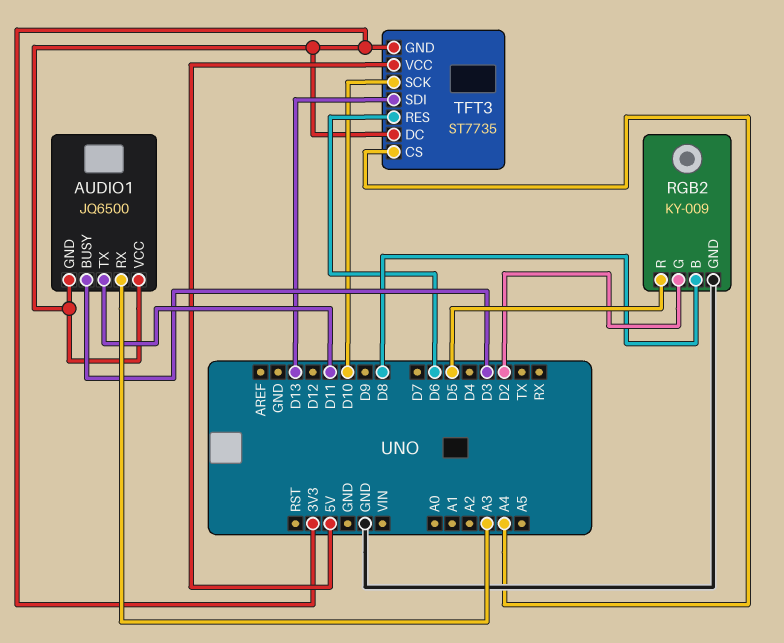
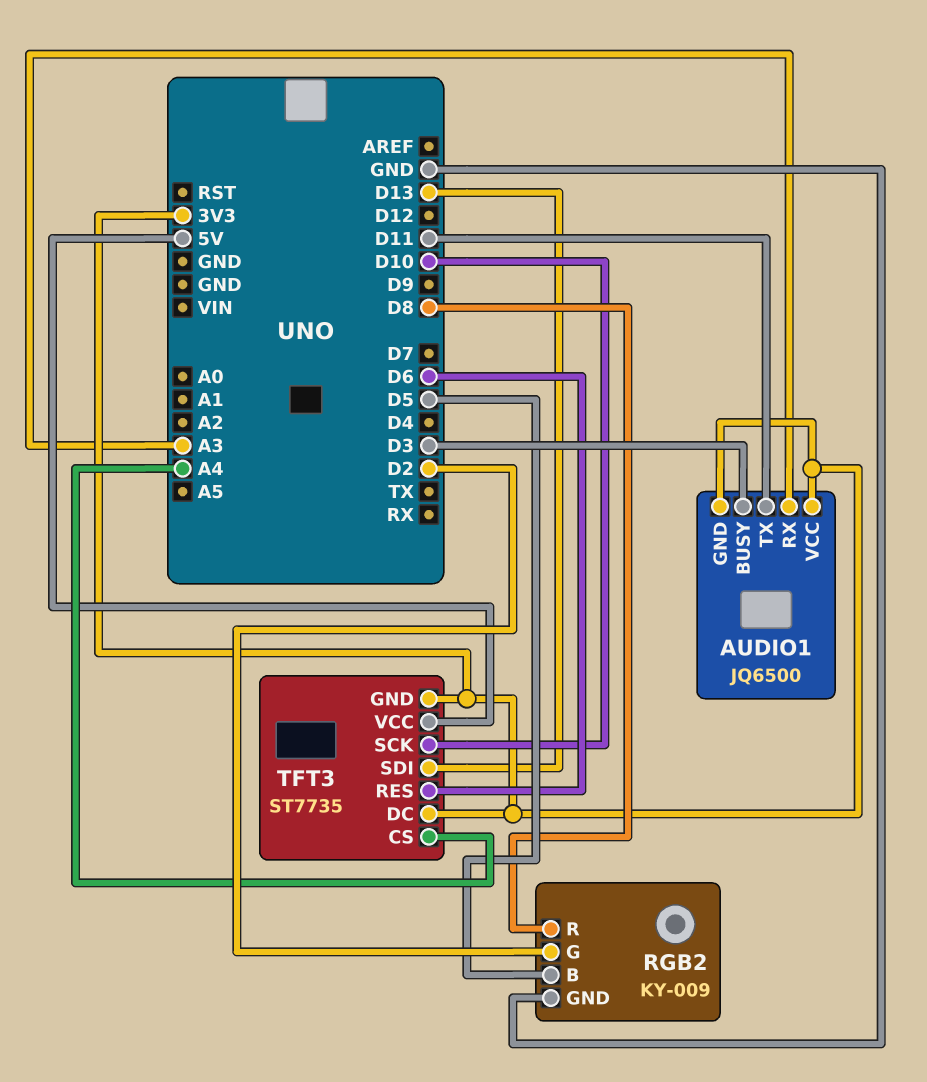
RGB2 pin B: D8 -> D5
RGB2 pin R: D5 -> D8

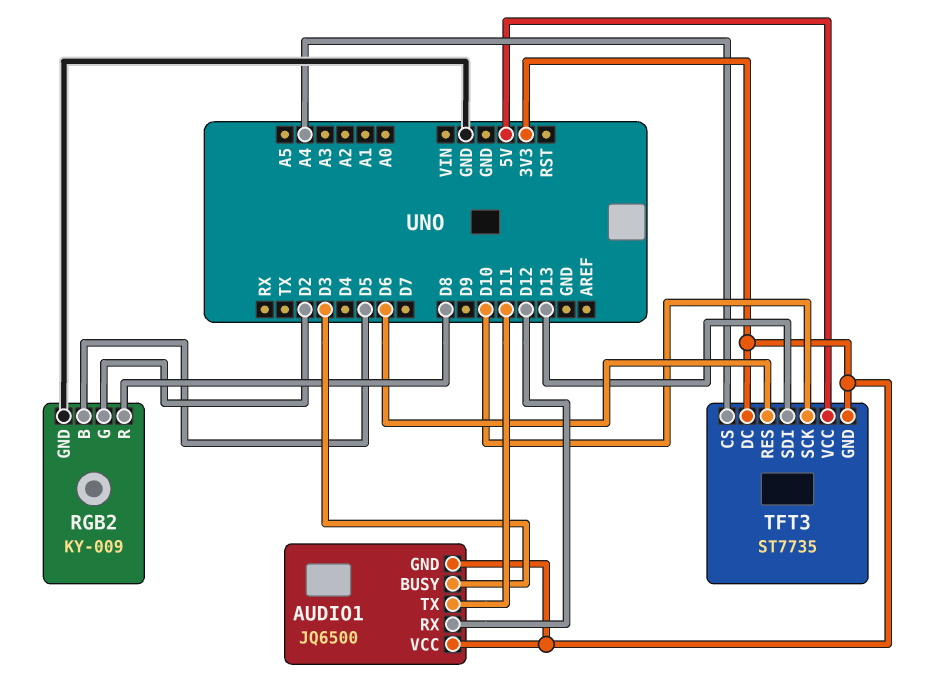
AUDIO1 pin RX: A3 -> D12

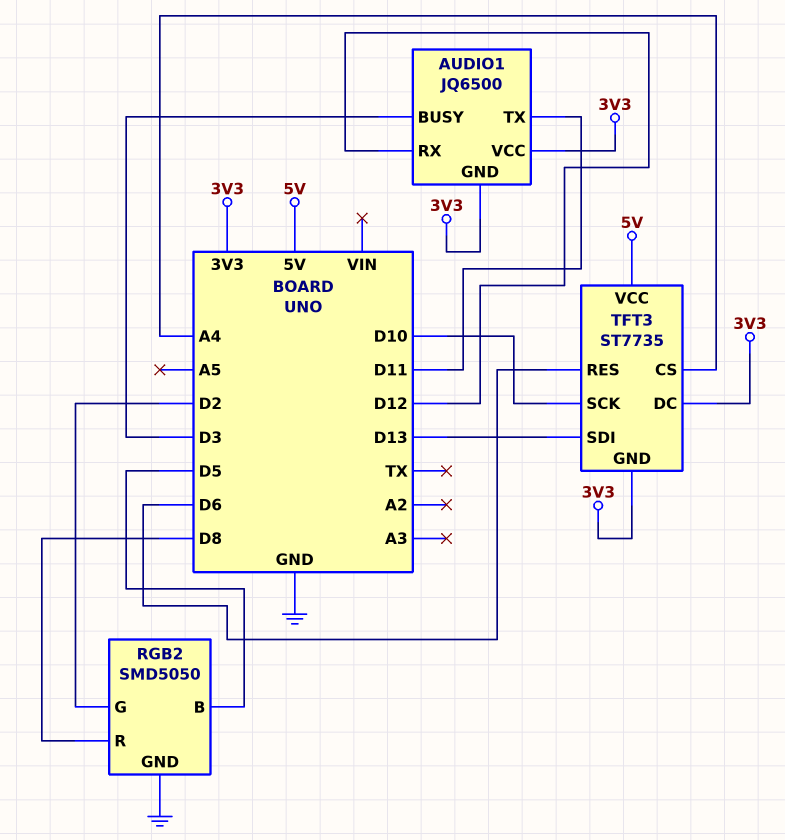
RGB2: KY-009 -> SMD5050

